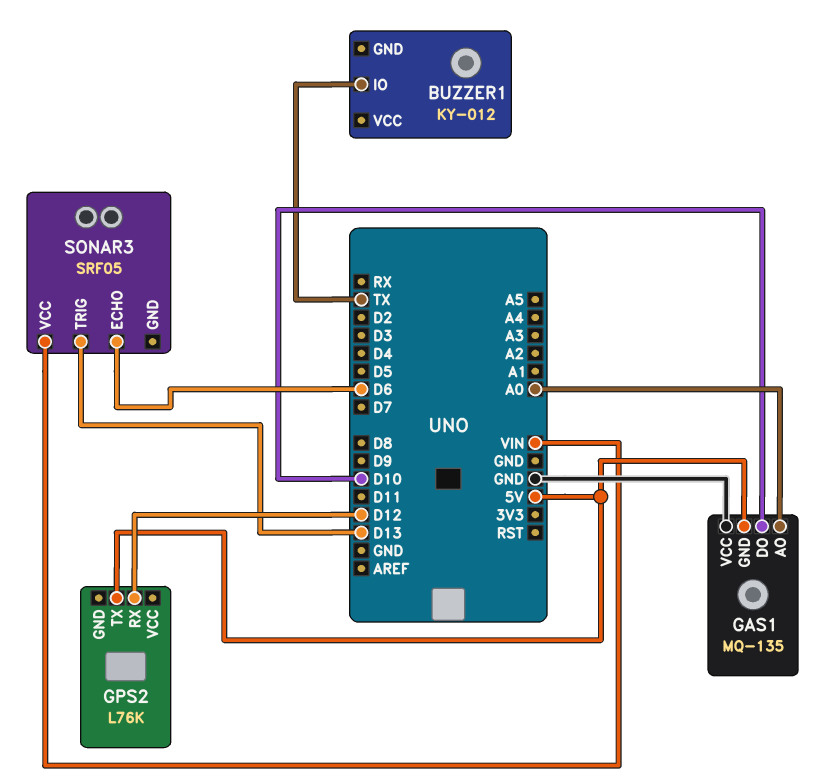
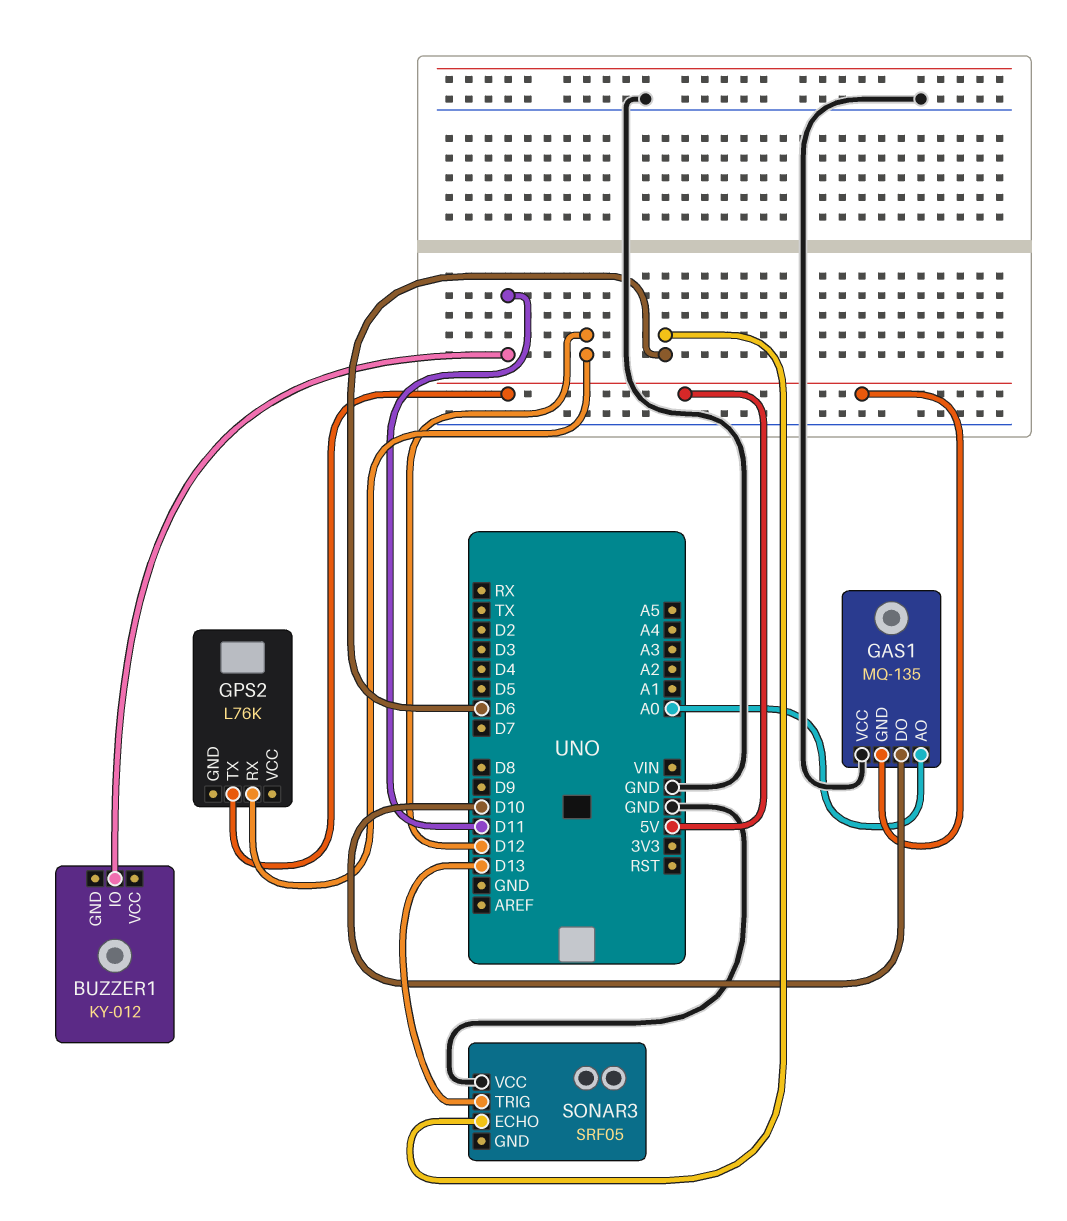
BUZZER1 pin IO: TX -> D11
SONAR3 pin VCC: VIN -> GND

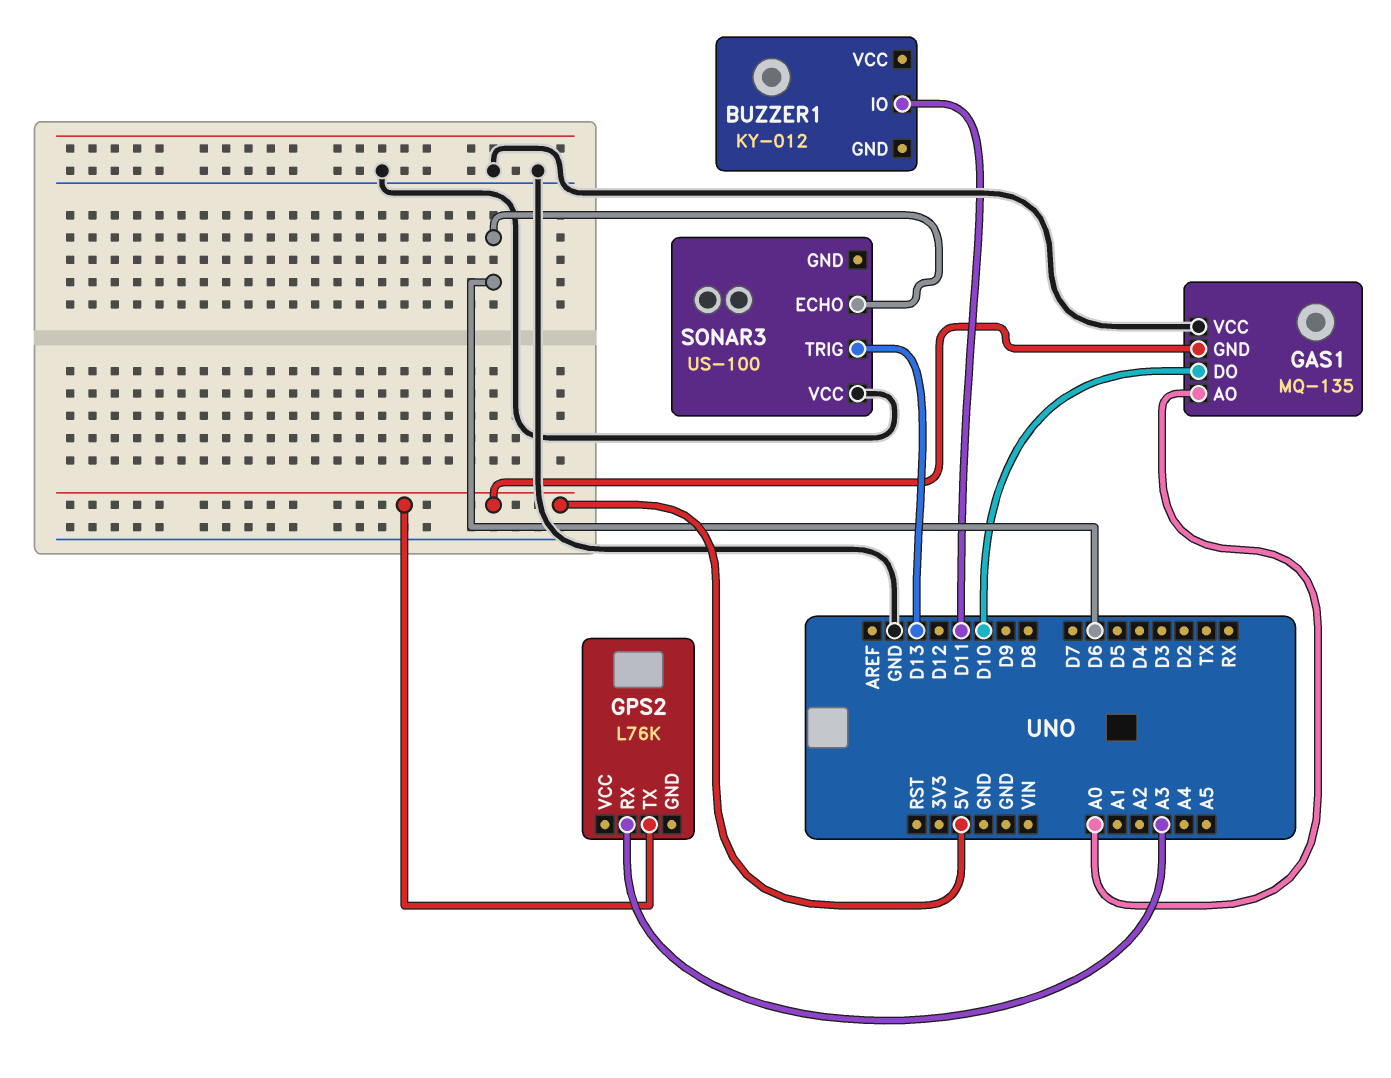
GPS2 pin RX: D12 -> A3
SONAR3: SRF05 -> US-100

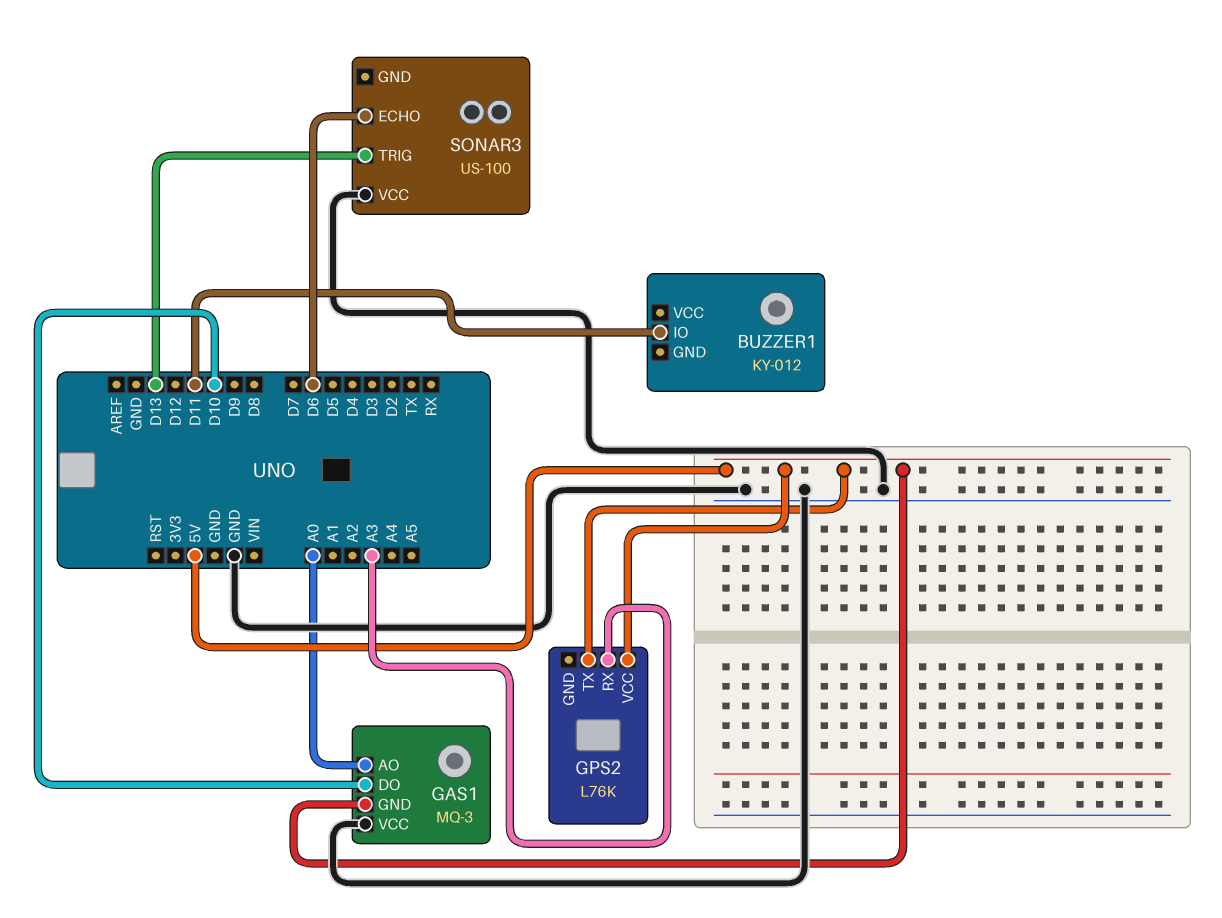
GAS1: MQ-135 -> MQ-3
GPS2 pin VCC: none -> 5V

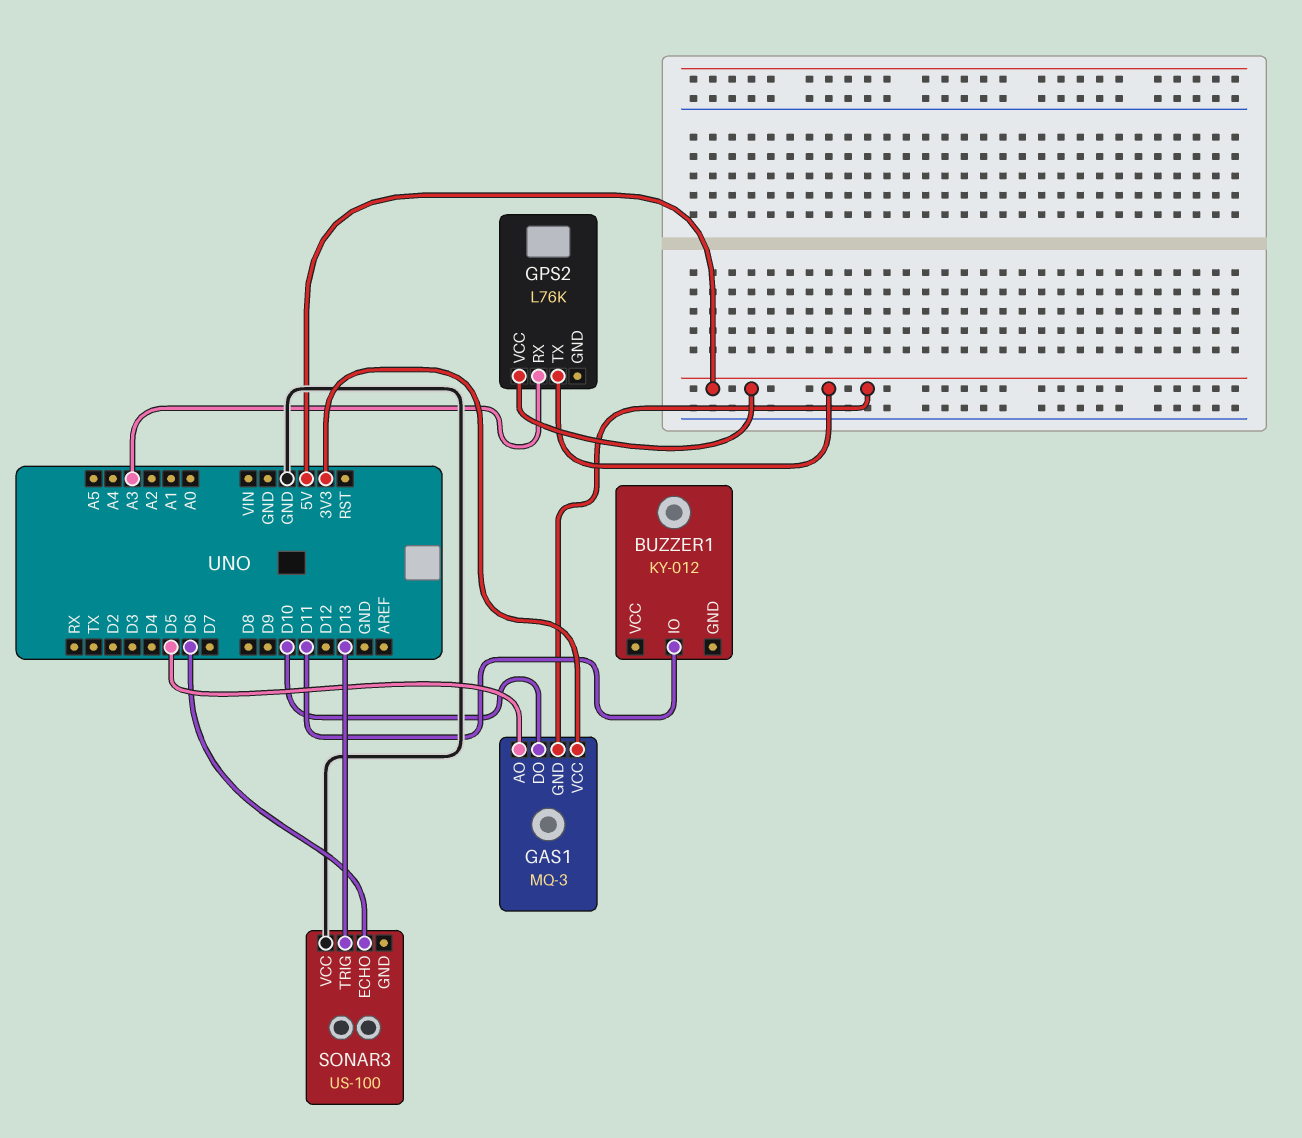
GAS1 pin AO: A0 -> D5
GAS1 pin VCC: GND -> 3V3

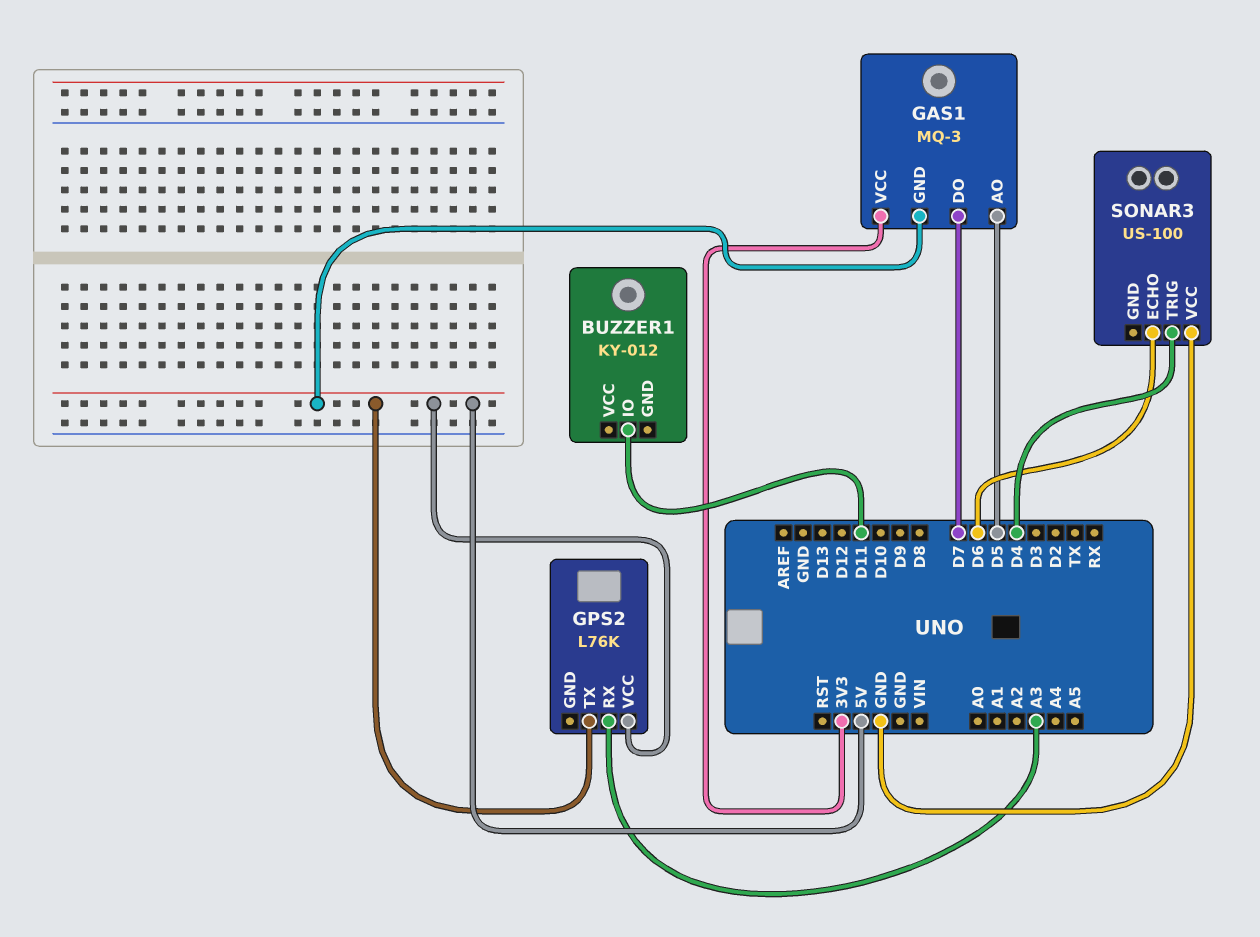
GAS1 pin DO: D10 -> D7
SONAR3 pin TRIG: D13 -> D4

